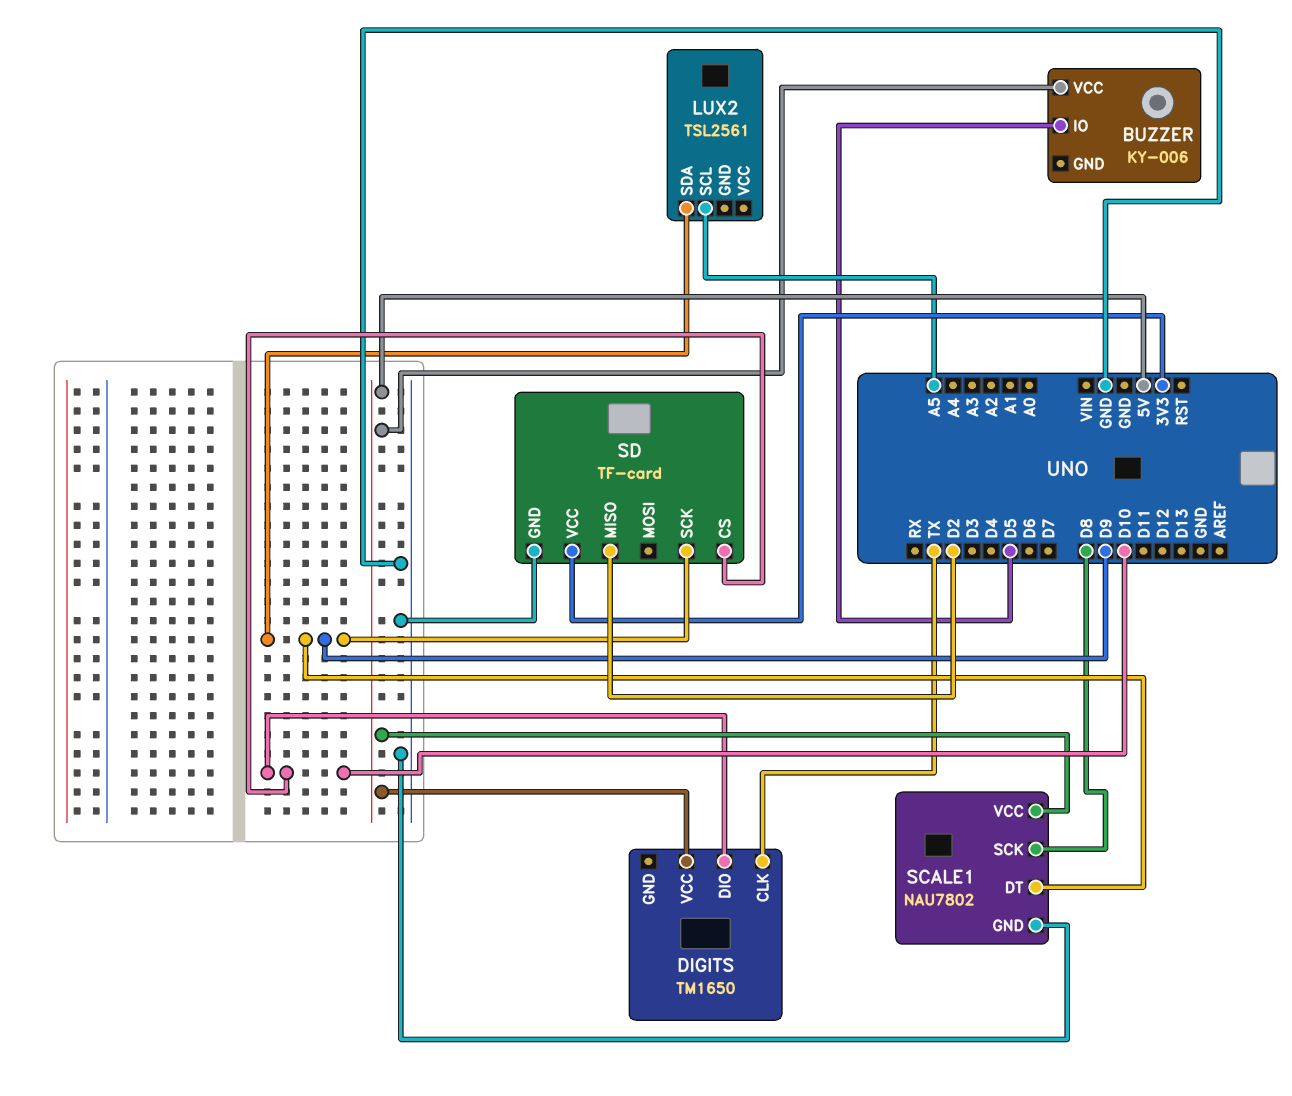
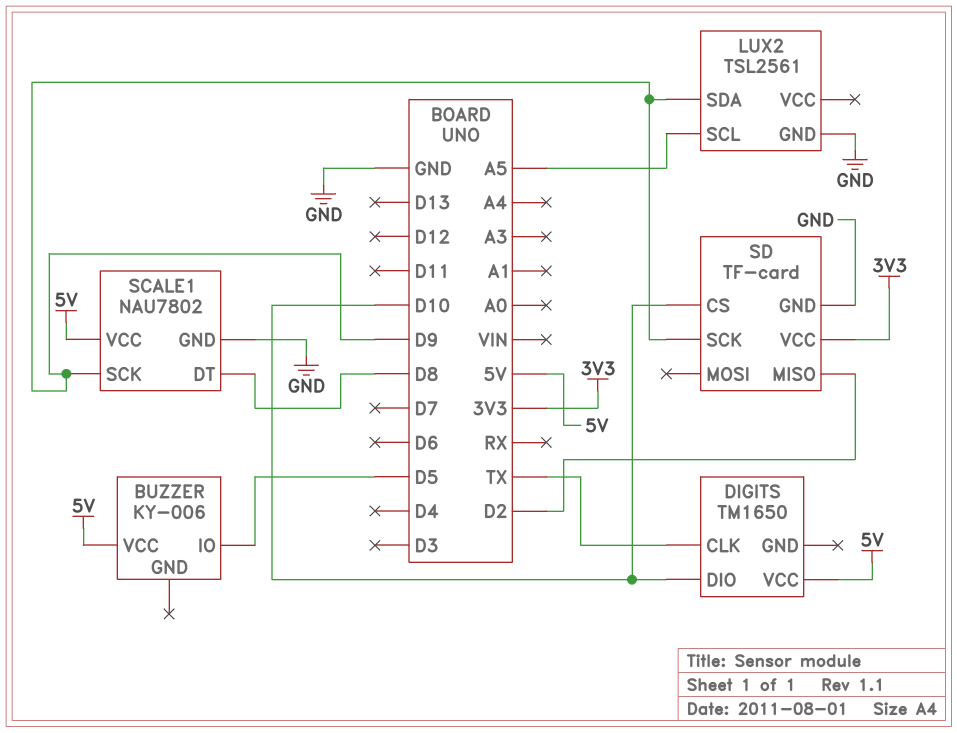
LUX2 pin GND: none -> GND
SCALE1 pin DT: D9 -> D8
SCALE1 pin SCK: D8 -> D9

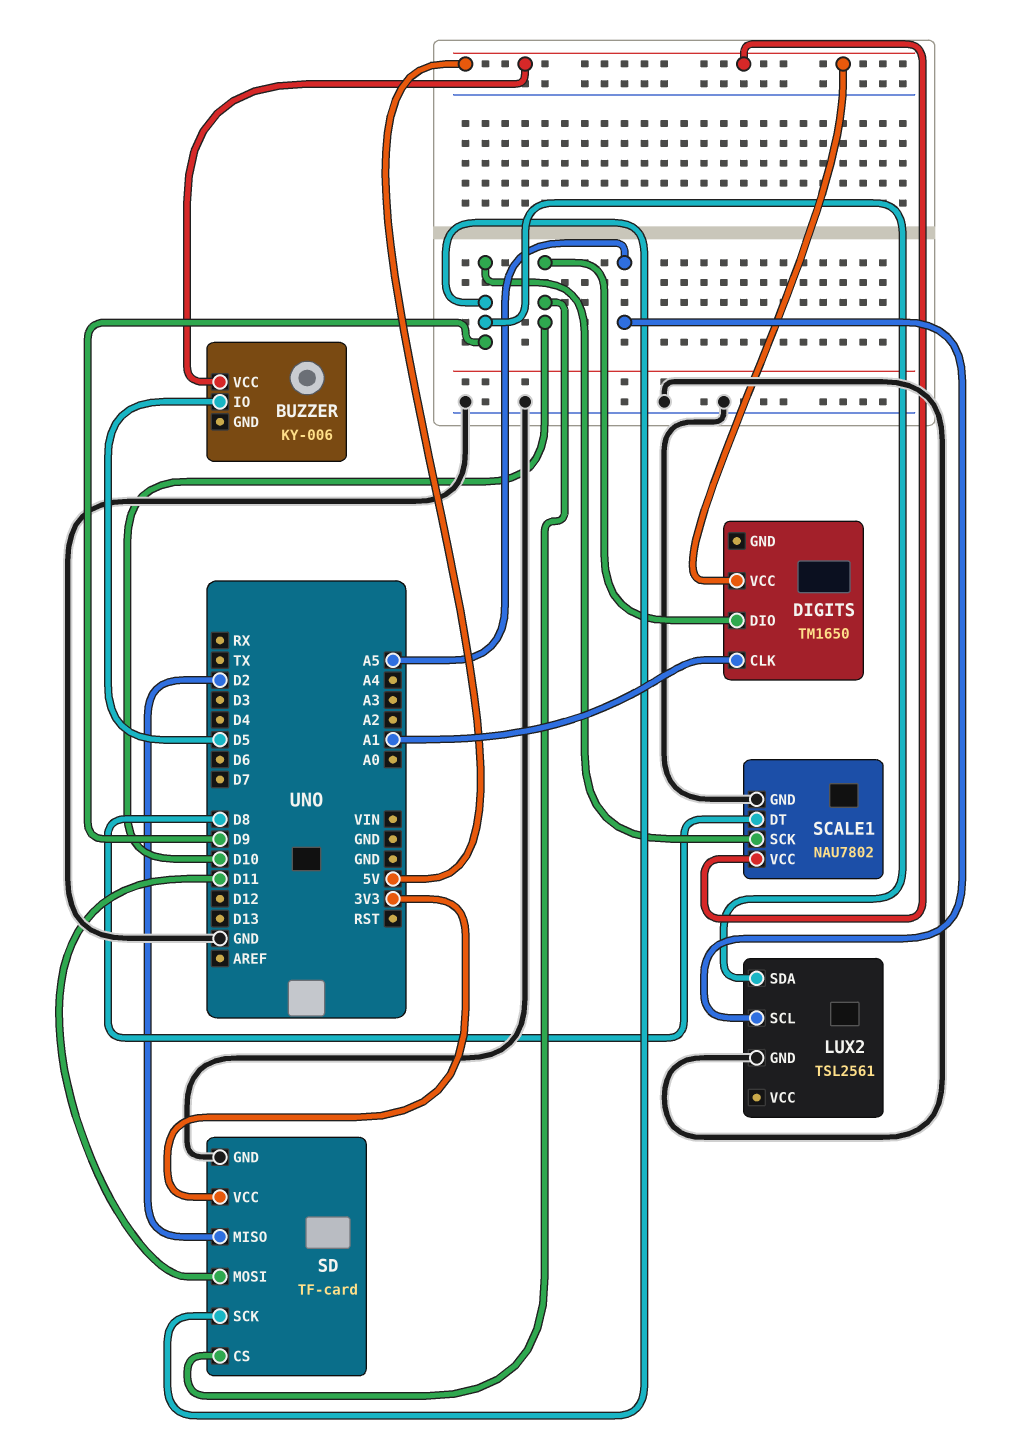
DIGITS pin CLK: TX -> A1
SD pin MOSI: none -> D11

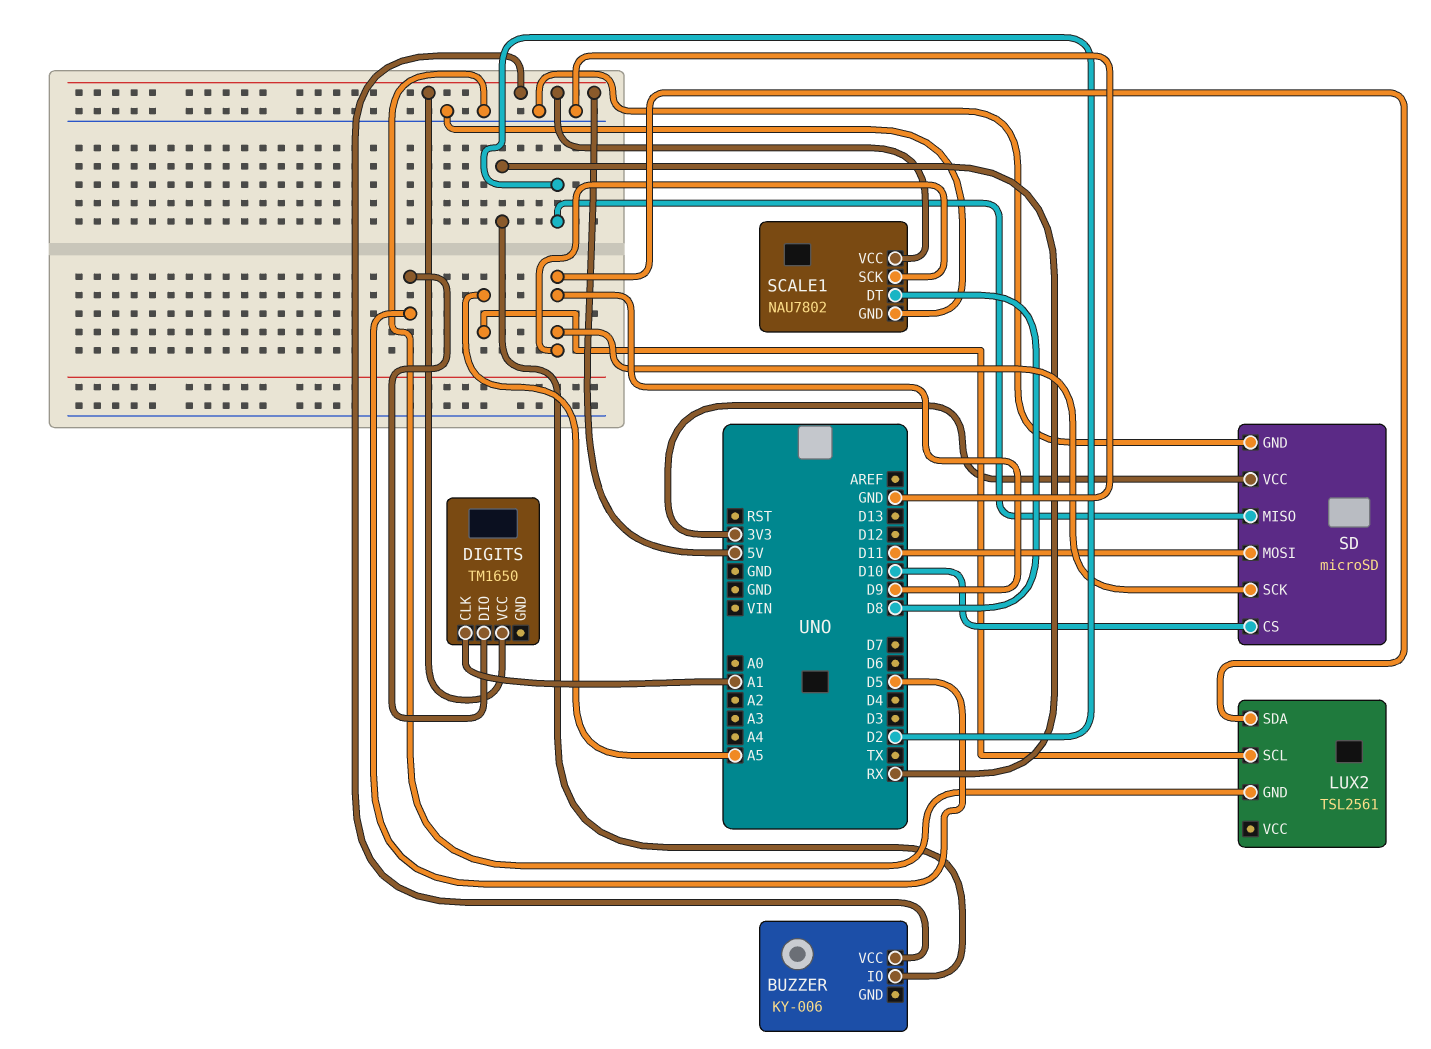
BUZZER pin IO: D5 -> RX
DIGITS pin DIO: D10 -> D5
SD: TF-card -> microSD

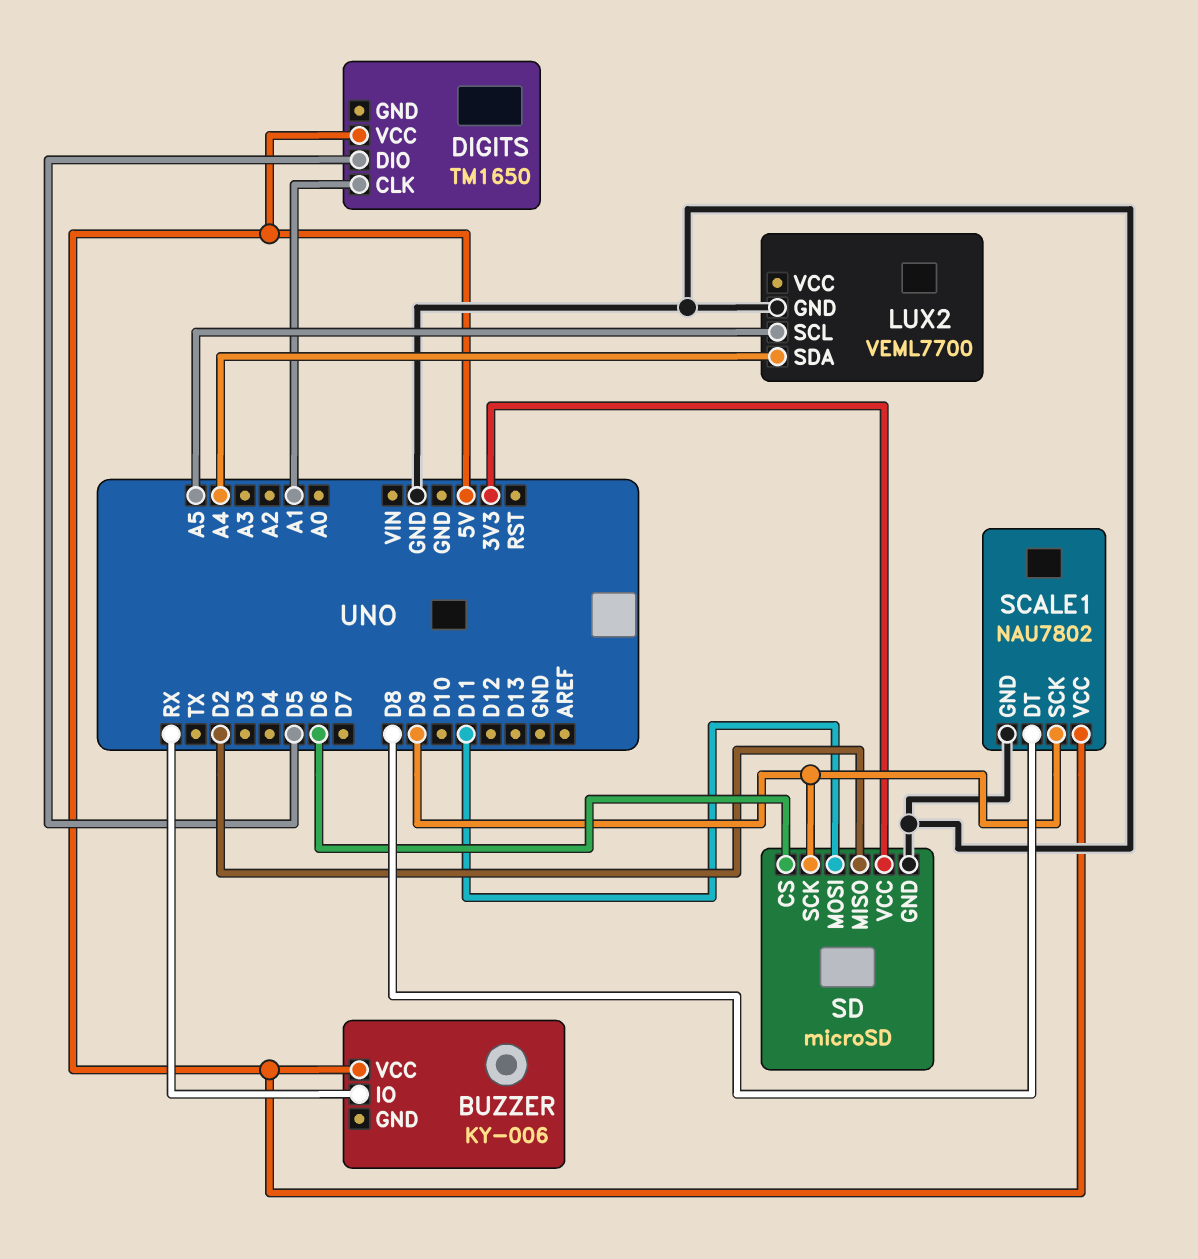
LUX2: TSL2561 -> VEML7700
LUX2 pin SDA: D9 -> A4
SD pin CS: D10 -> D6

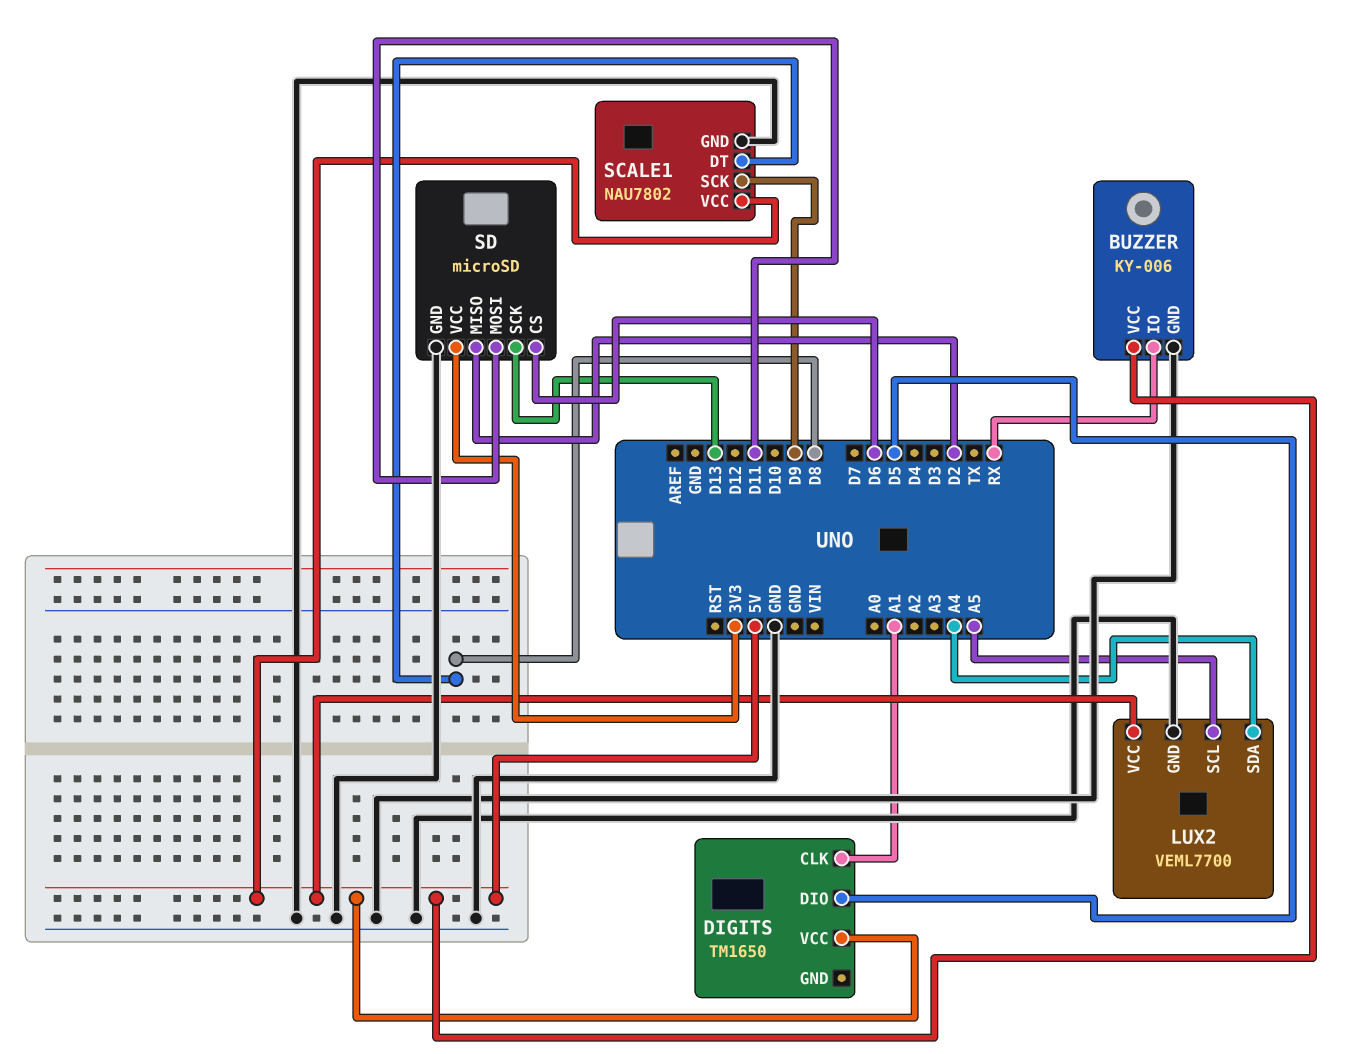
BUZZER pin GND: none -> GND
LUX2 pin VCC: none -> 5V
SD pin SCK: D9 -> D13

